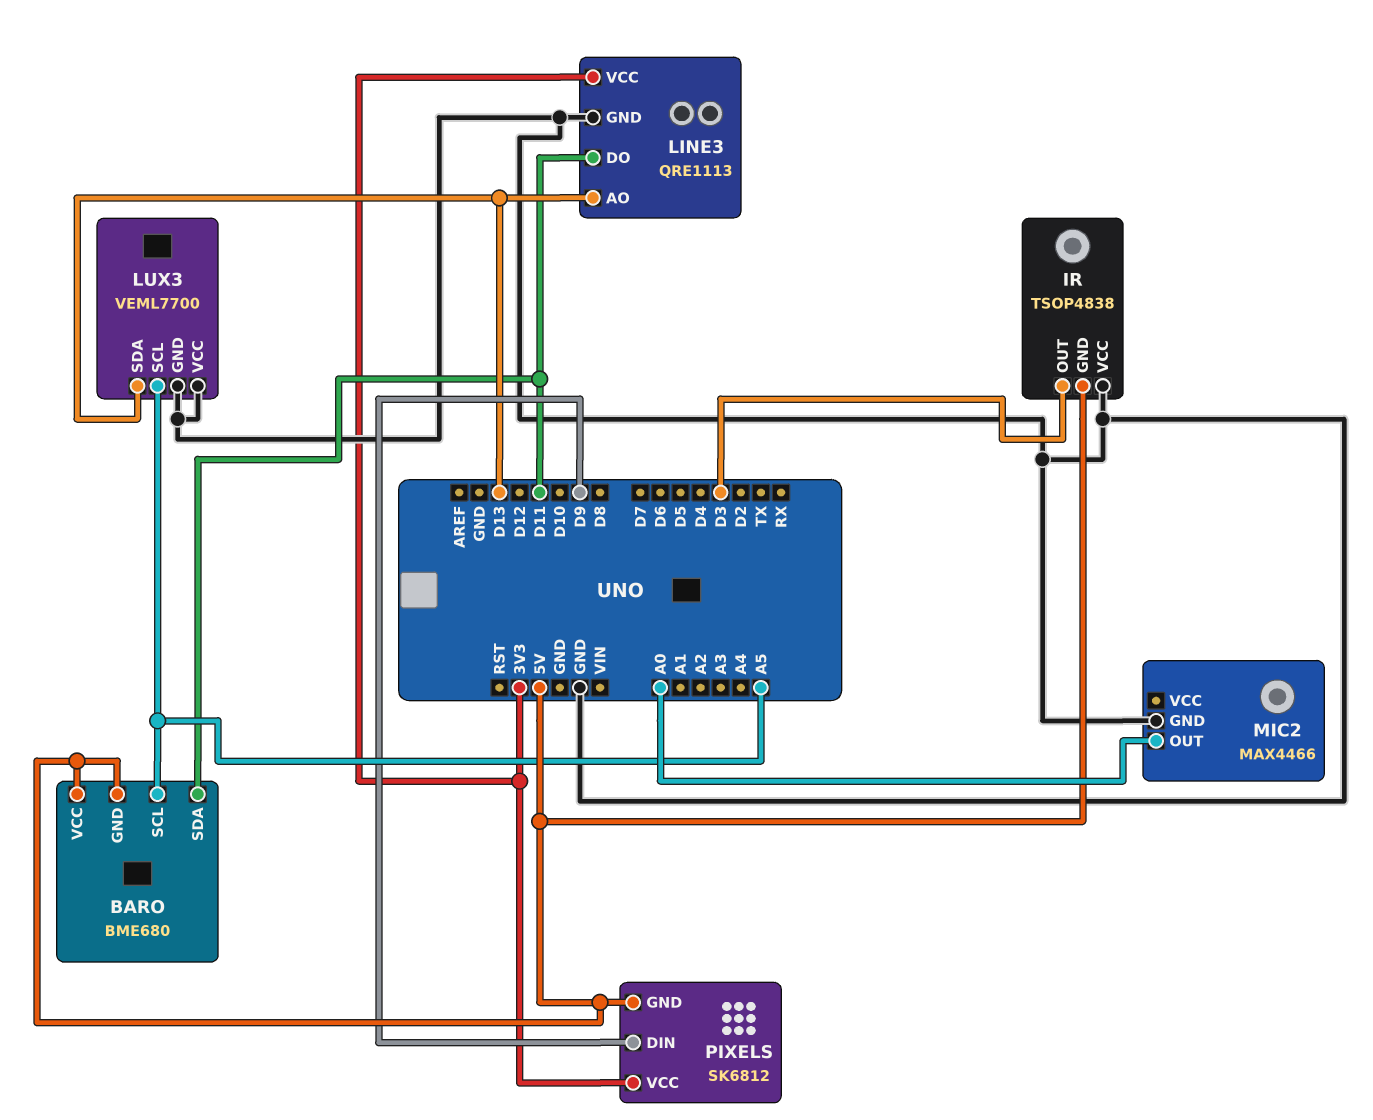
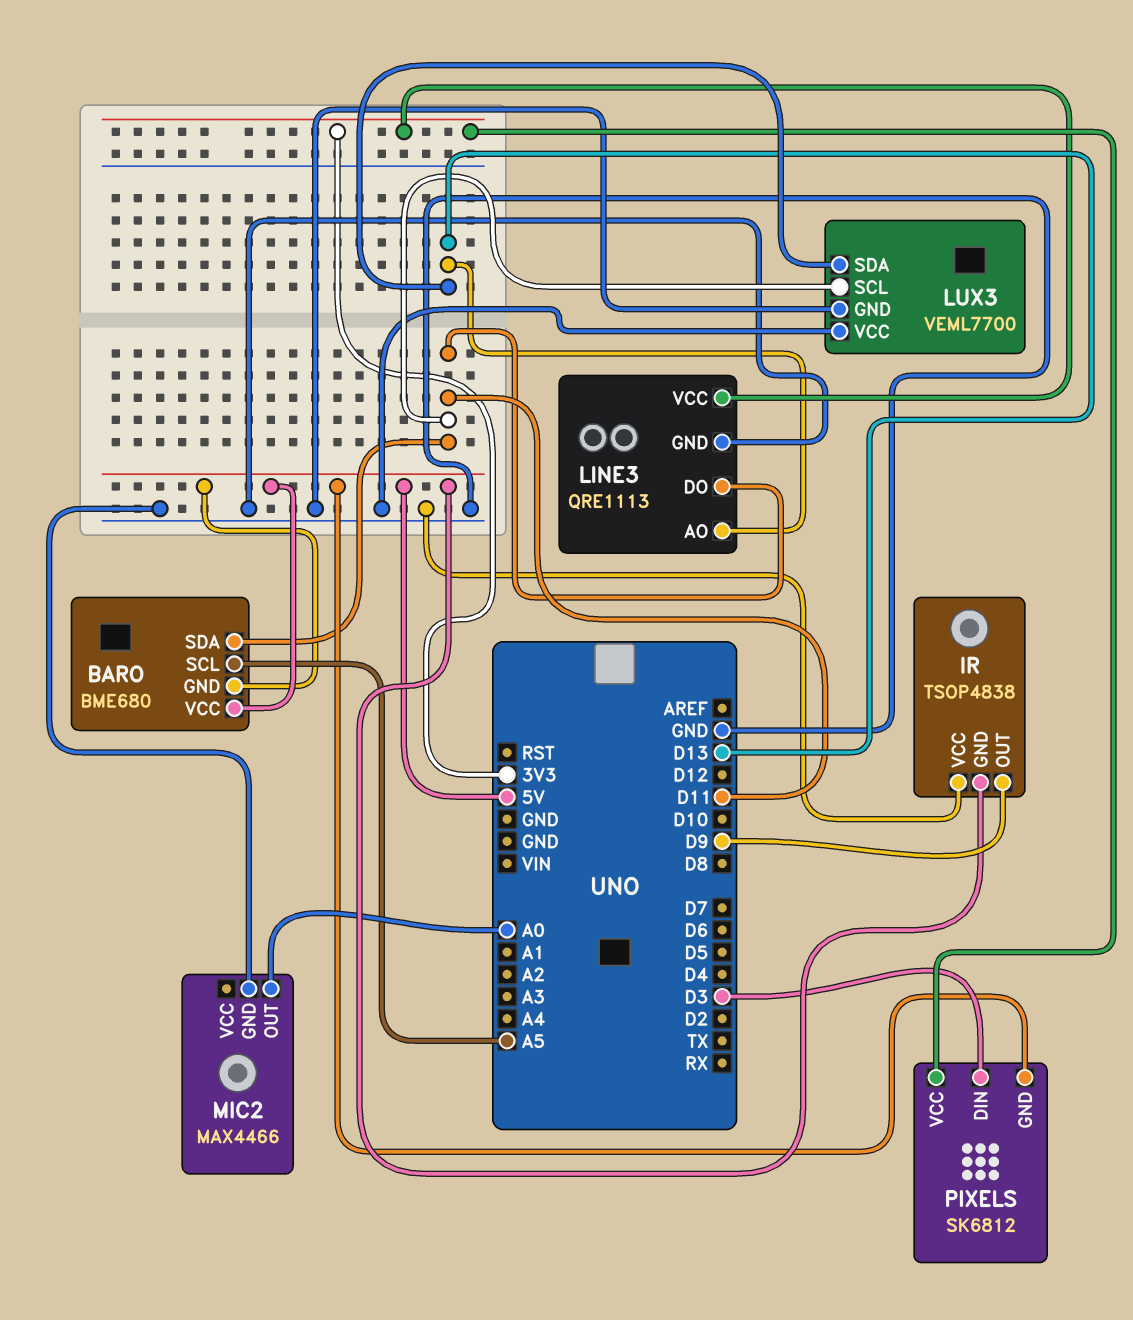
IR pin OUT: D3 -> D9
LUX3 pin SCL: A5 -> D11
PIXELS pin DIN: D9 -> D3

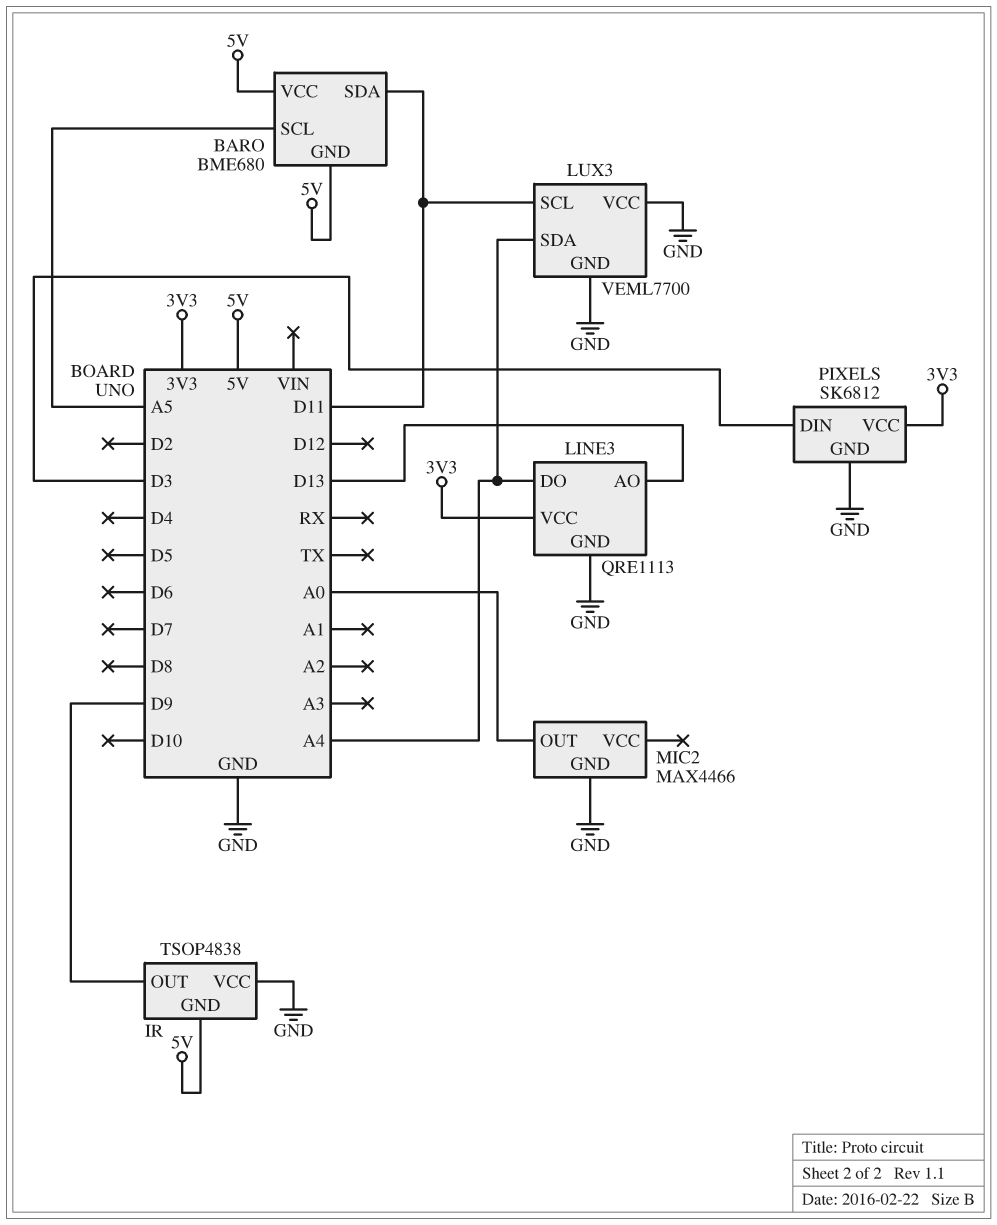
LINE3 pin DO: D11 -> A4
LUX3 pin SDA: D13 -> A4
PIXELS pin GND: 5V -> GND

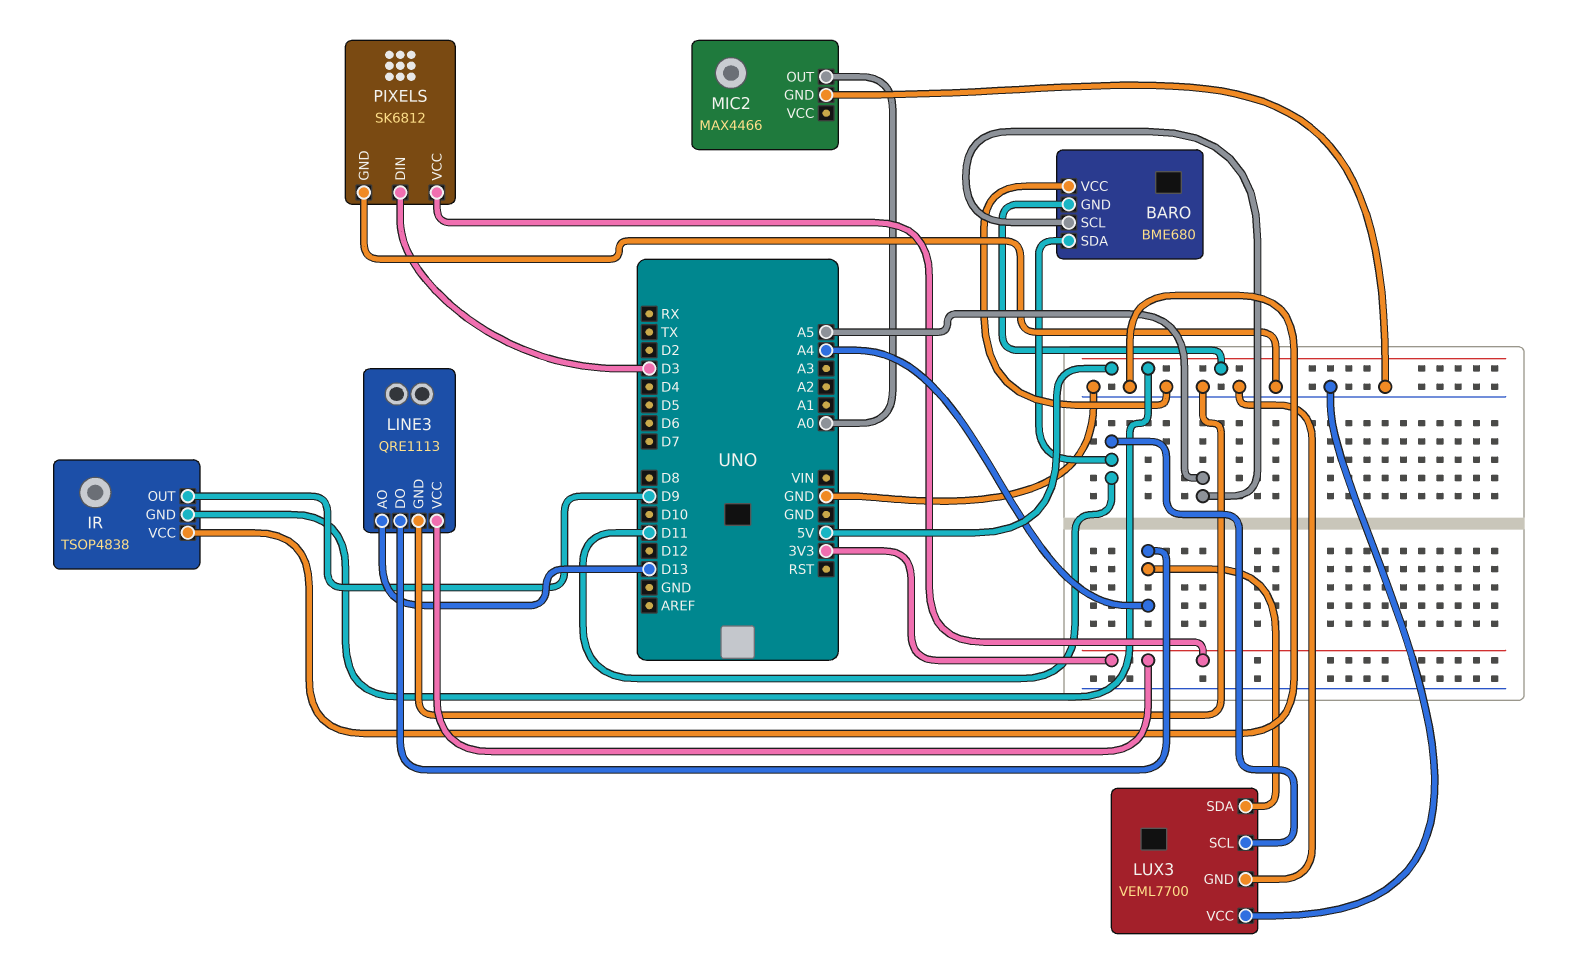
BARO pin VCC: 5V -> GND

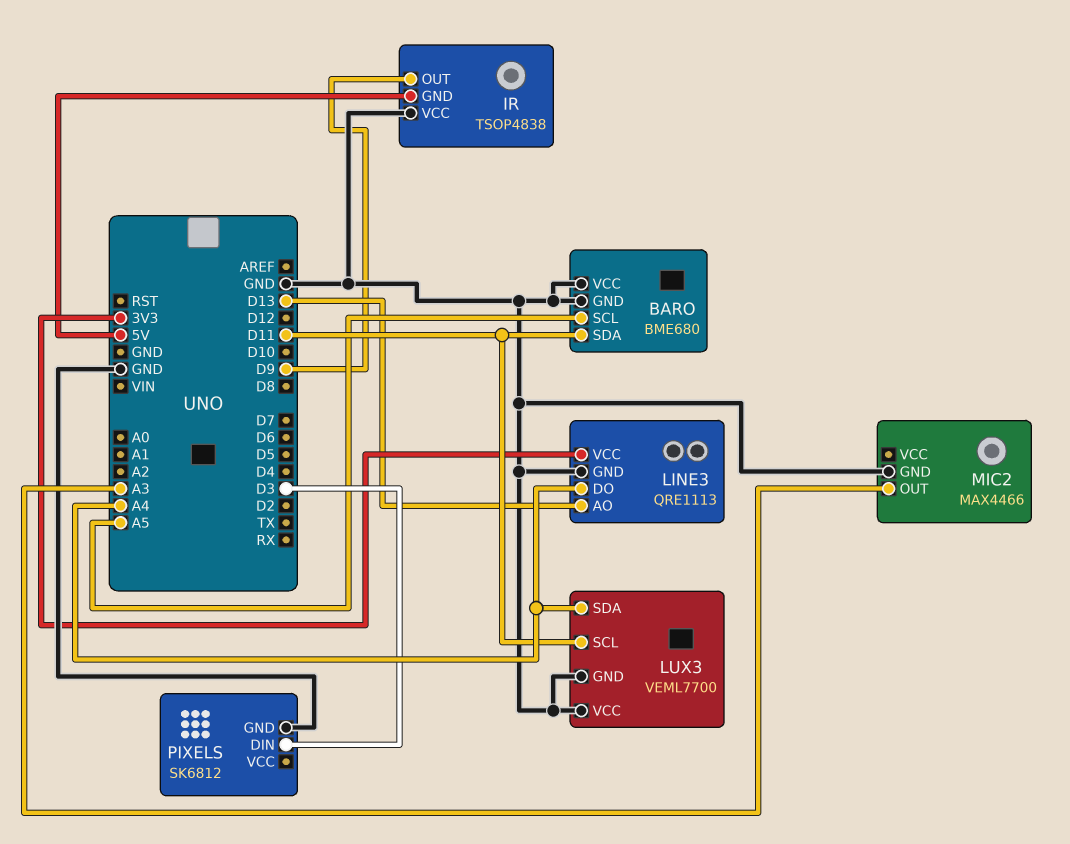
BARO pin GND: 5V -> GND
MIC2 pin OUT: A0 -> A3
PIXELS pin VCC: 3V3 -> none

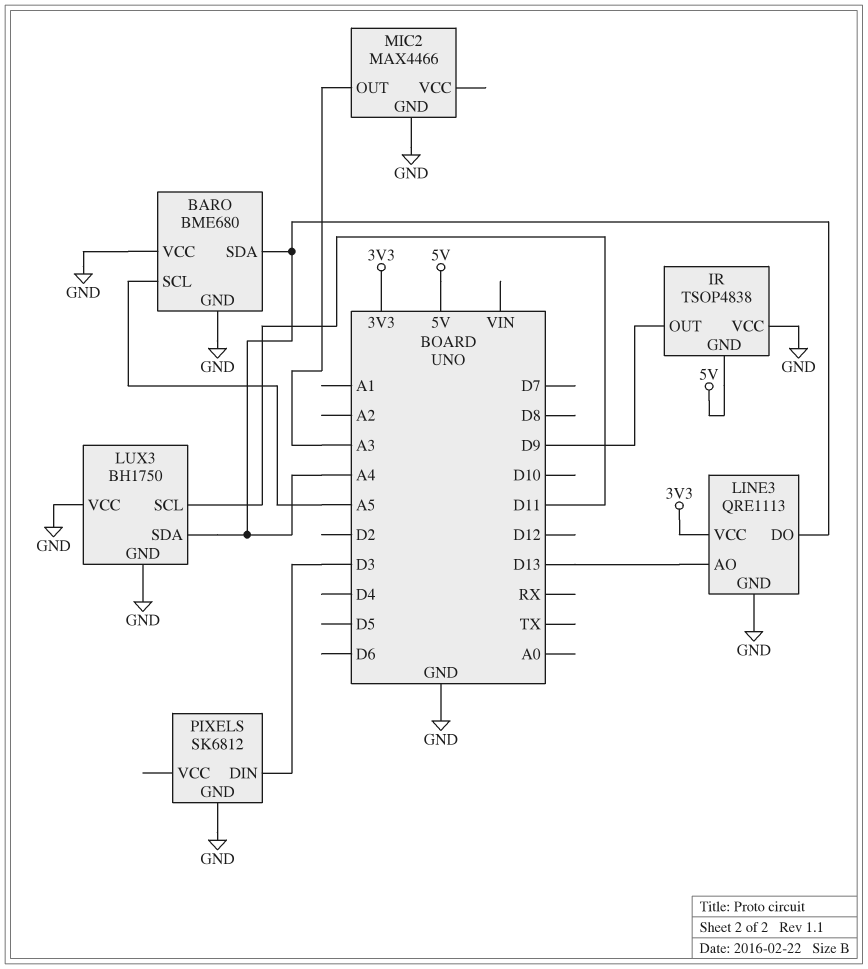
BARO pin SDA: D11 -> A4
LUX3: VEML7700 -> BH1750

